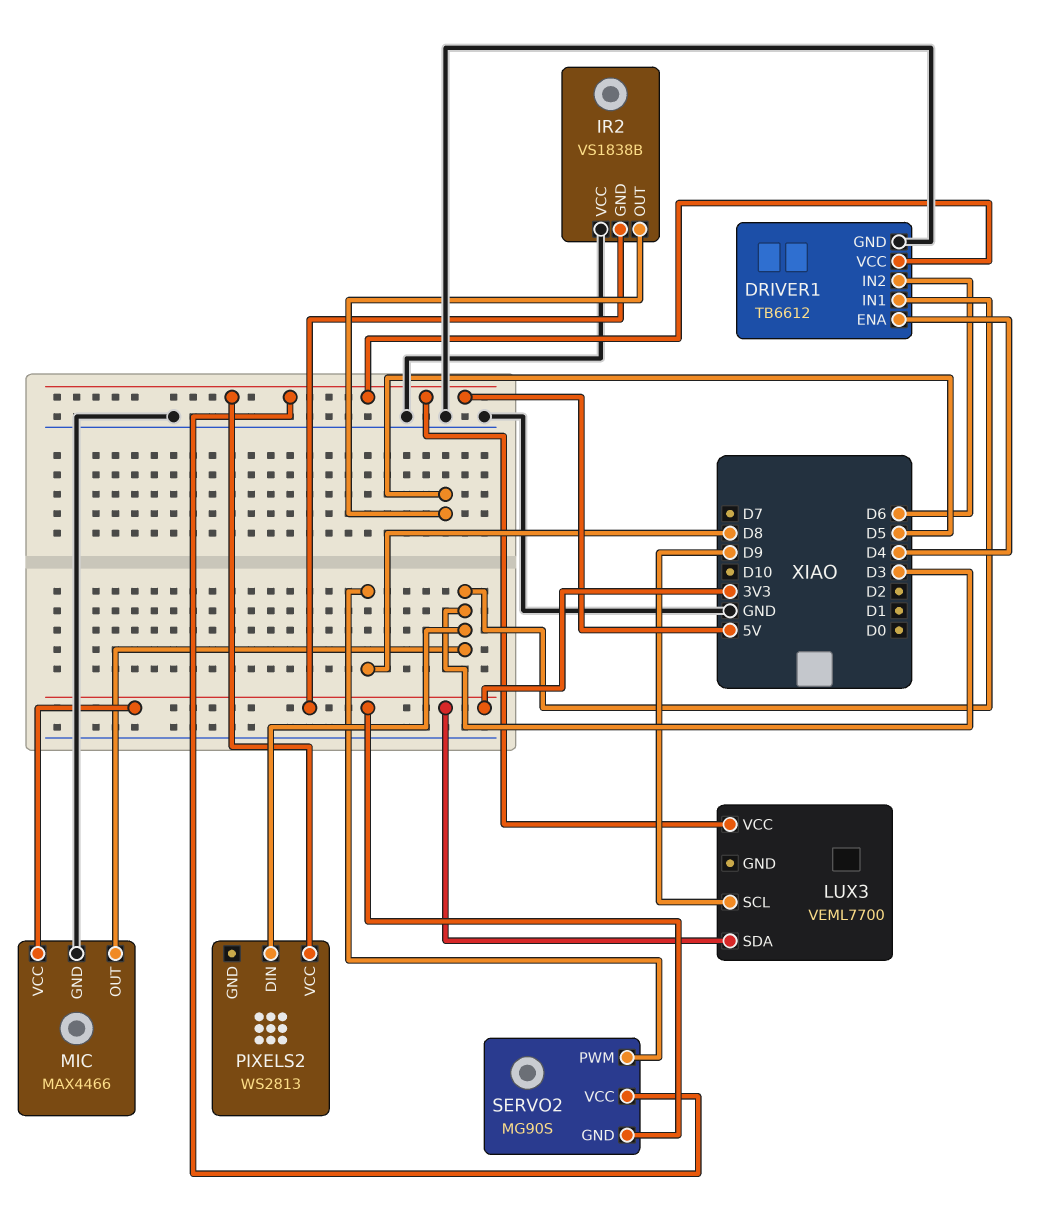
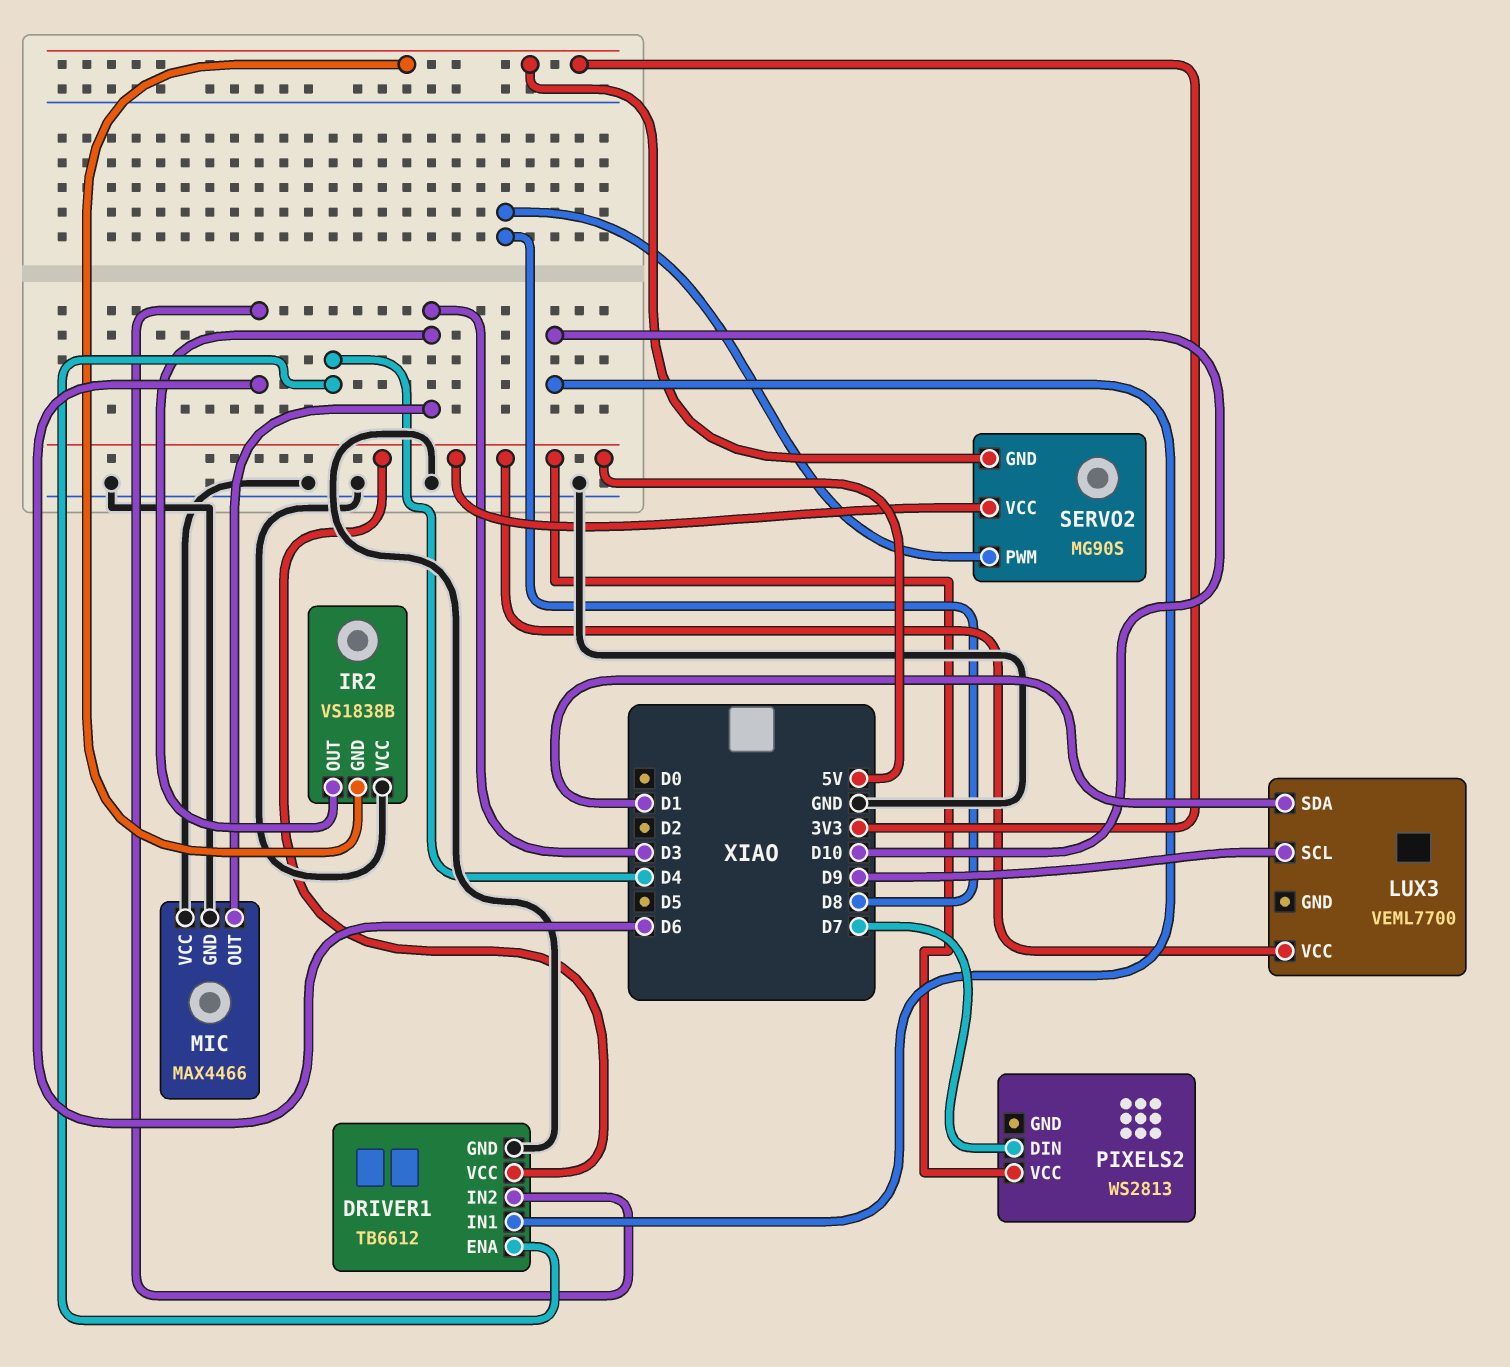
DRIVER1 pin IN1: D3 -> D10
IR2 pin OUT: D5 -> D3
LUX3 pin SDA: 3V3 -> D1
MIC pin VCC: 3V3 -> GND
PIXELS2 pin DIN: D3 -> D7

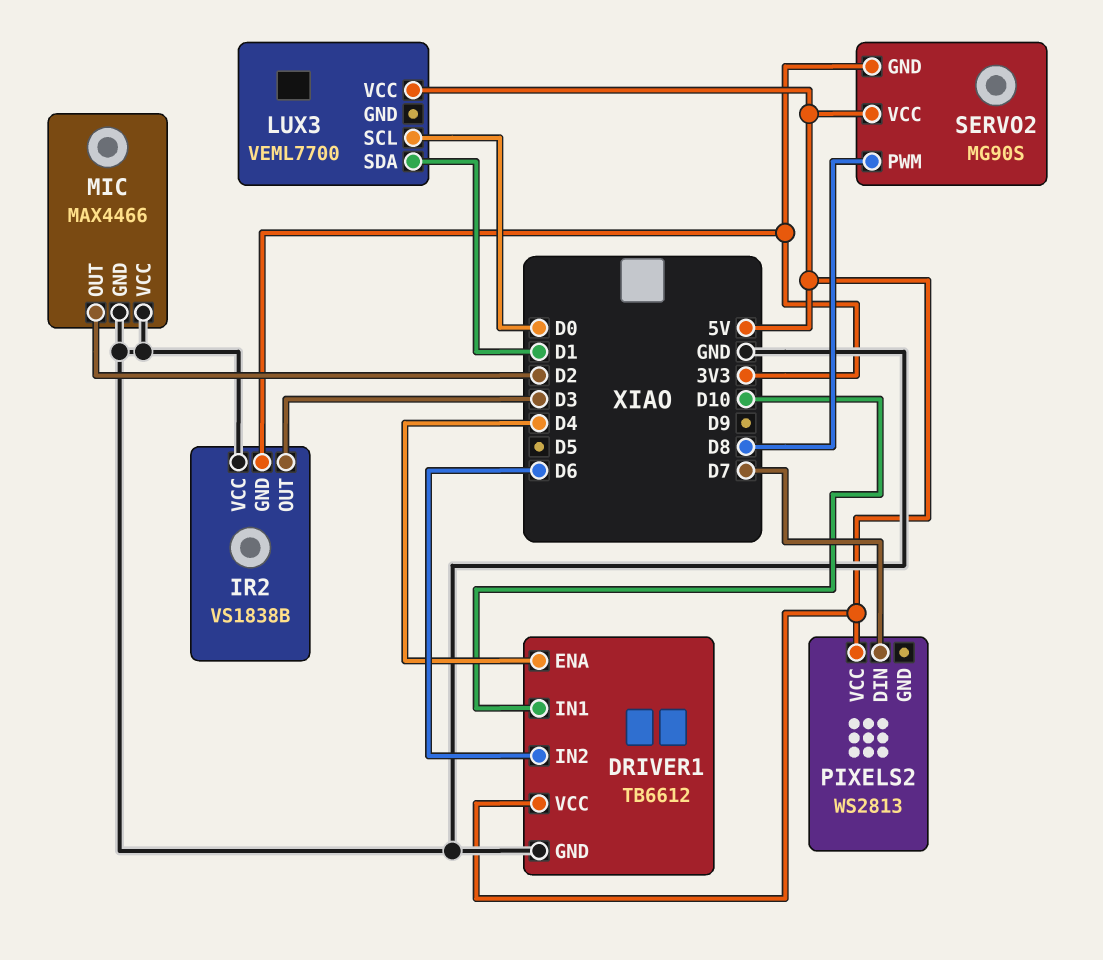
LUX3 pin SCL: D9 -> D0
MIC pin OUT: D3 -> D2

